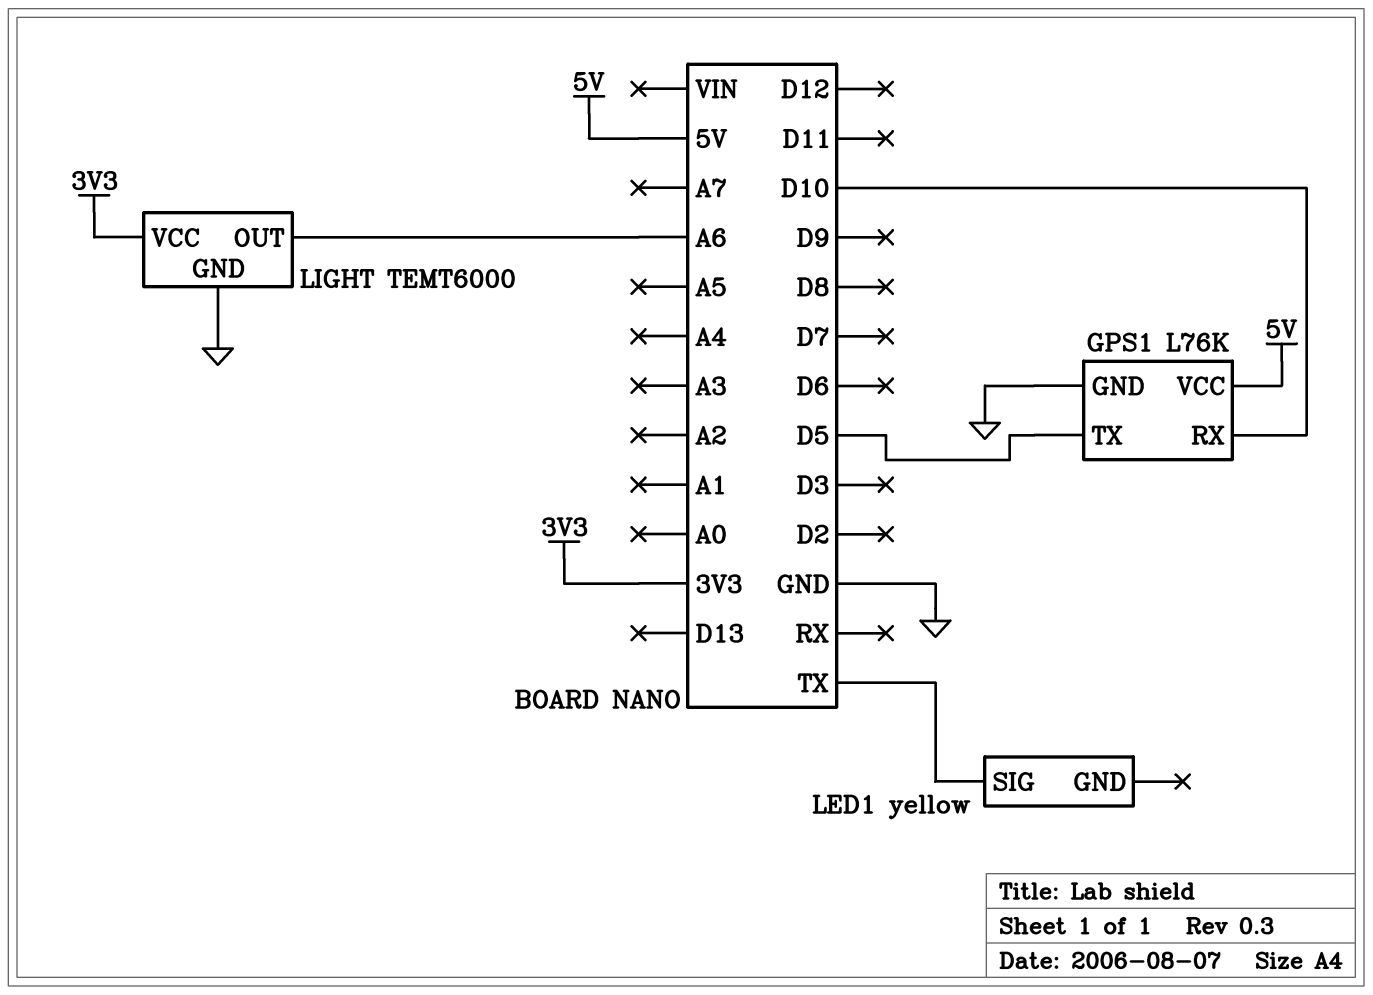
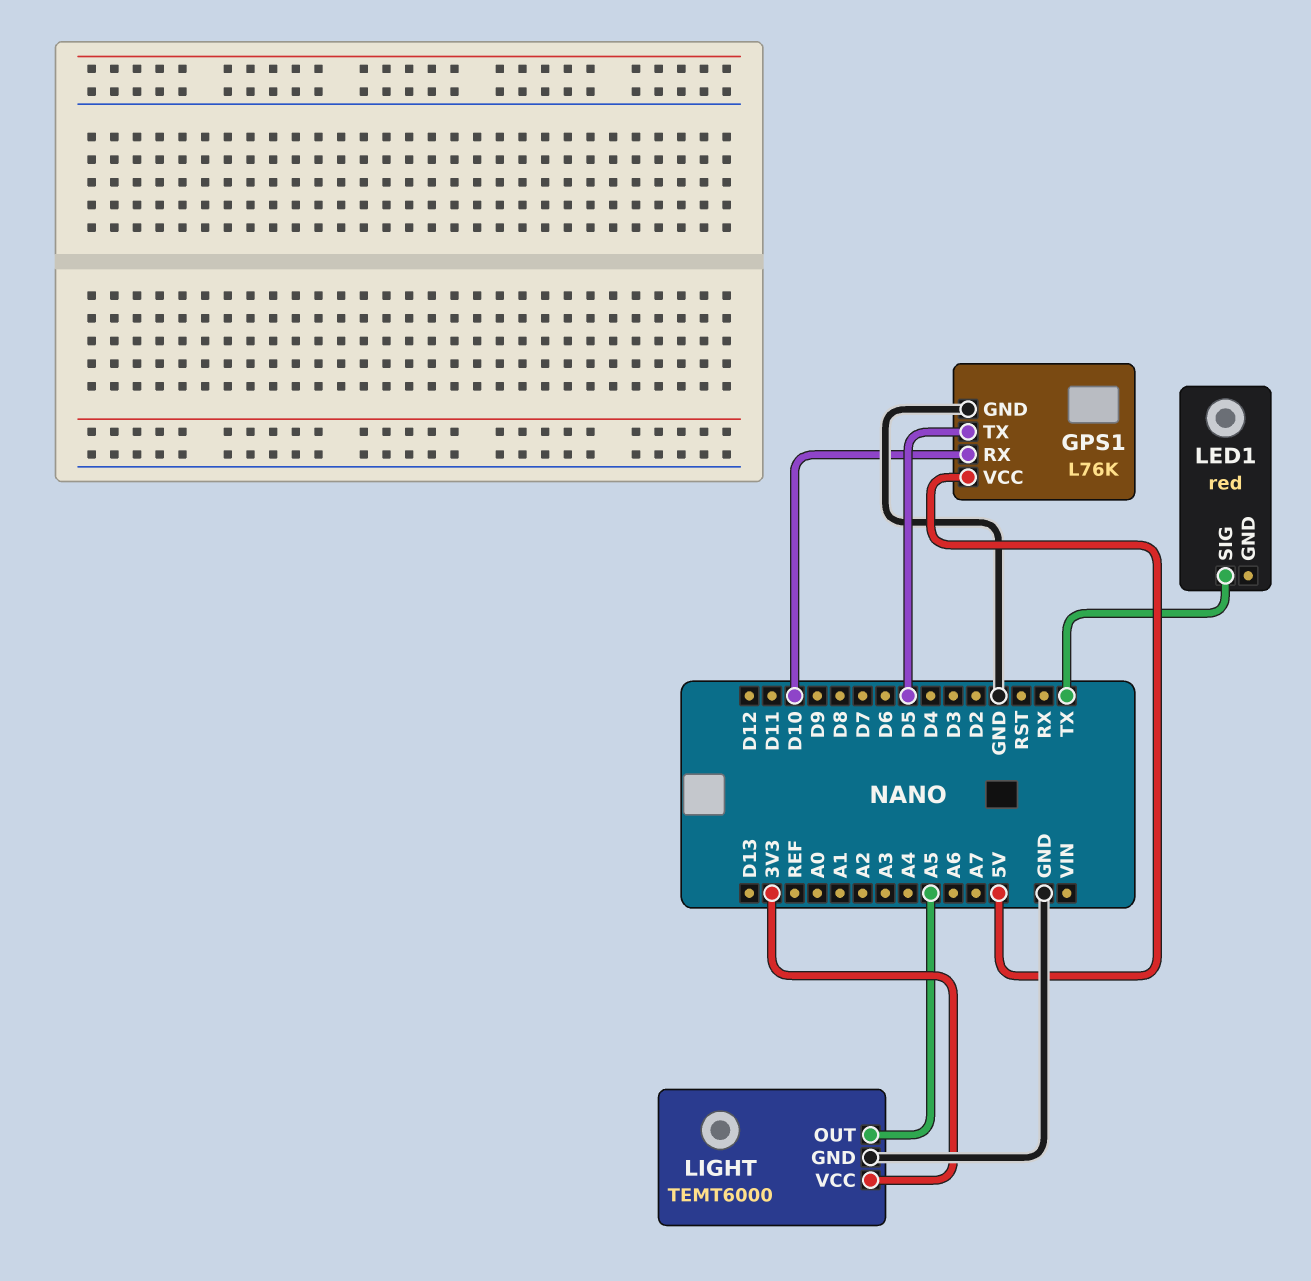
LED1: yellow -> red
LIGHT pin OUT: A6 -> A5

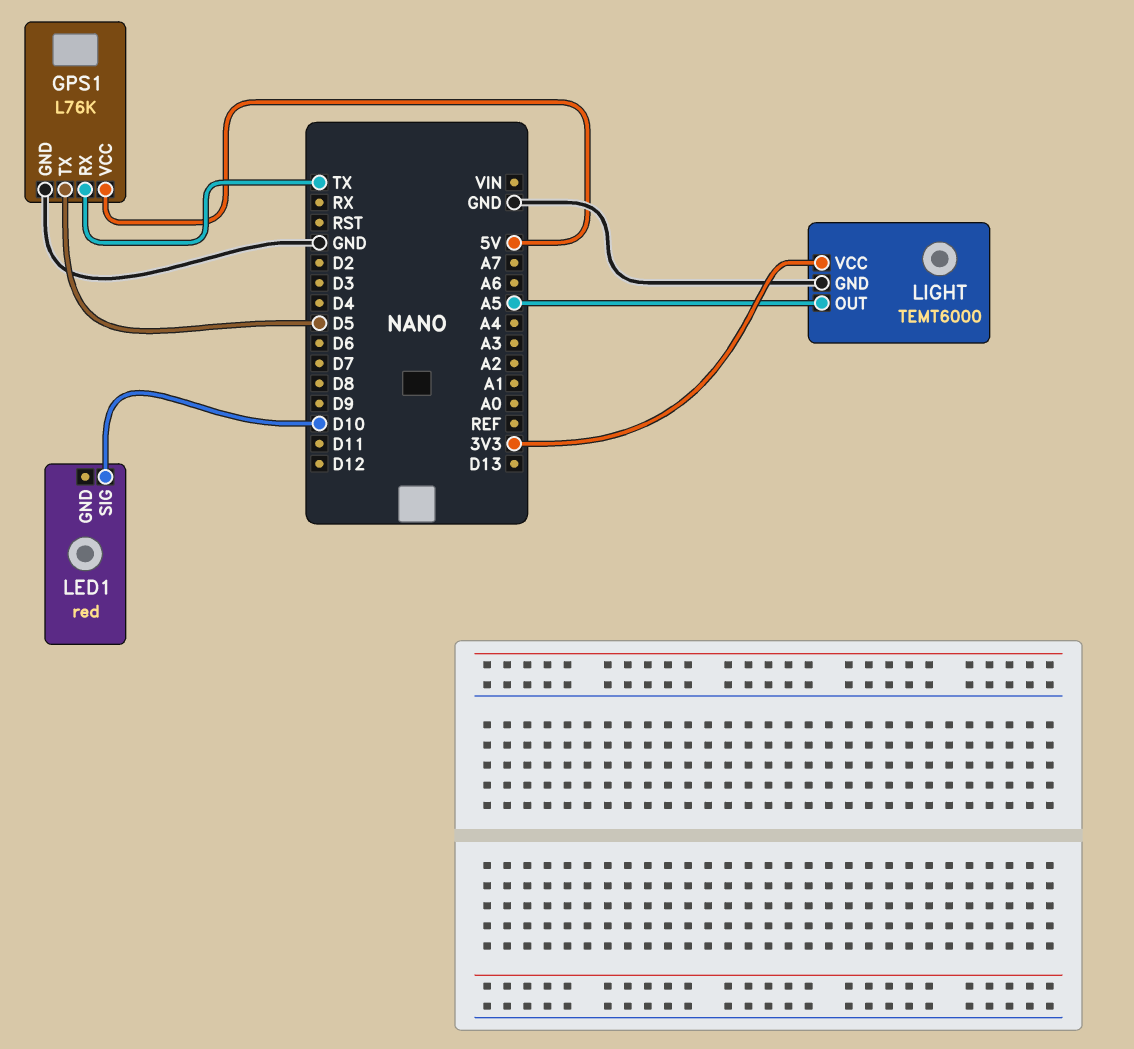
GPS1 pin RX: D10 -> TX
LED1 pin SIG: TX -> D10

